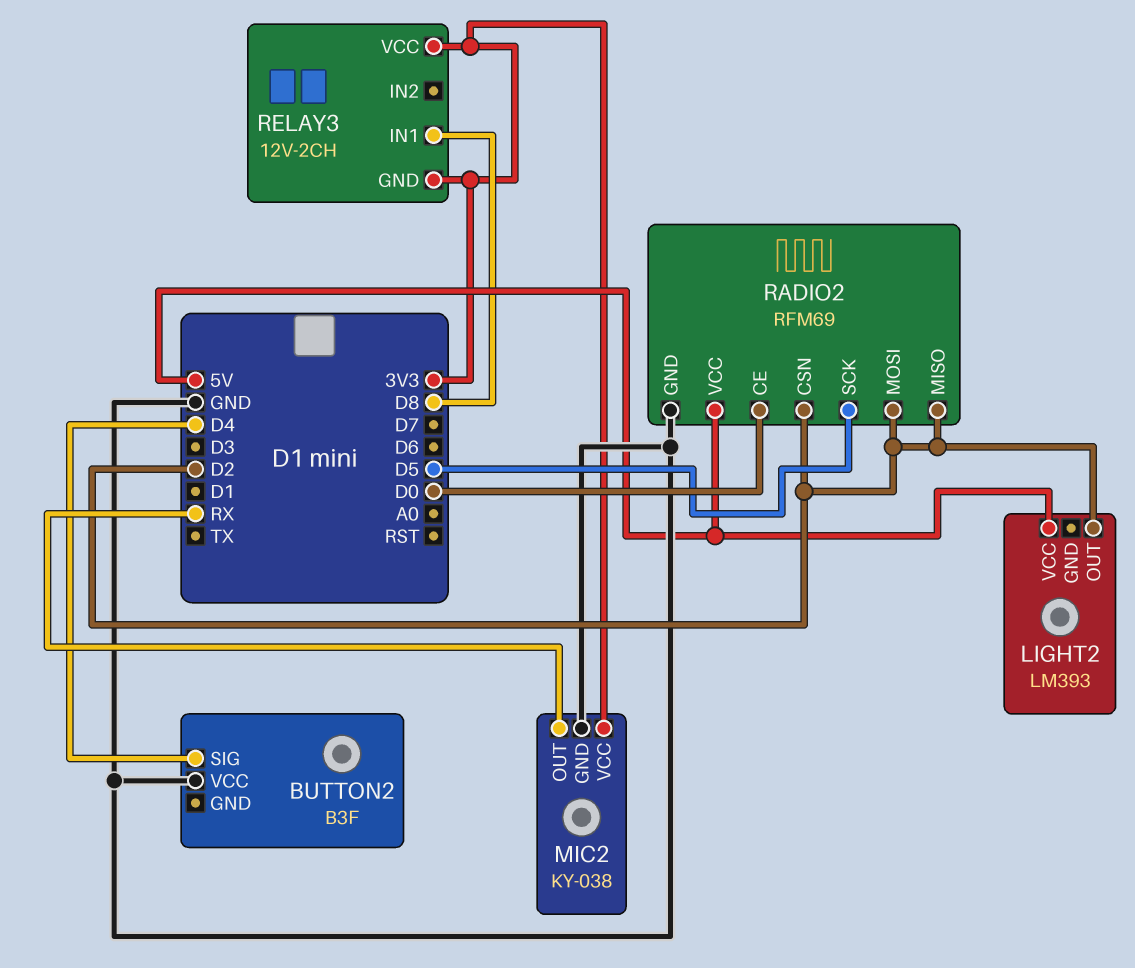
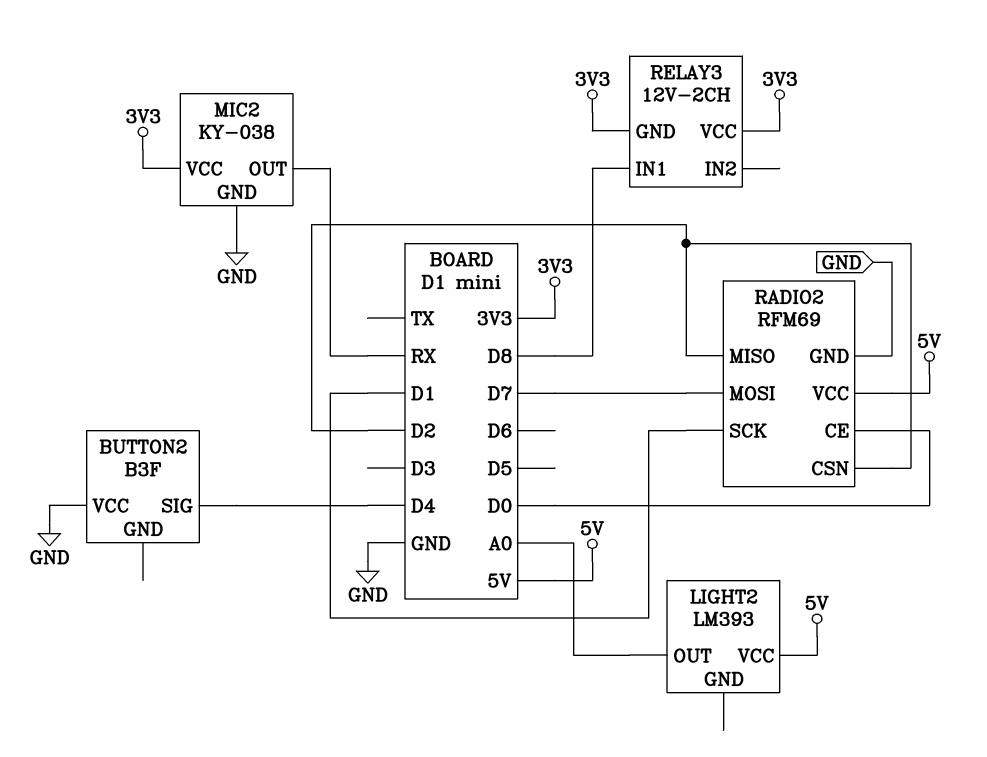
LIGHT2 pin OUT: D2 -> A0
RADIO2 pin MOSI: D2 -> D7
RADIO2 pin SCK: D5 -> D1

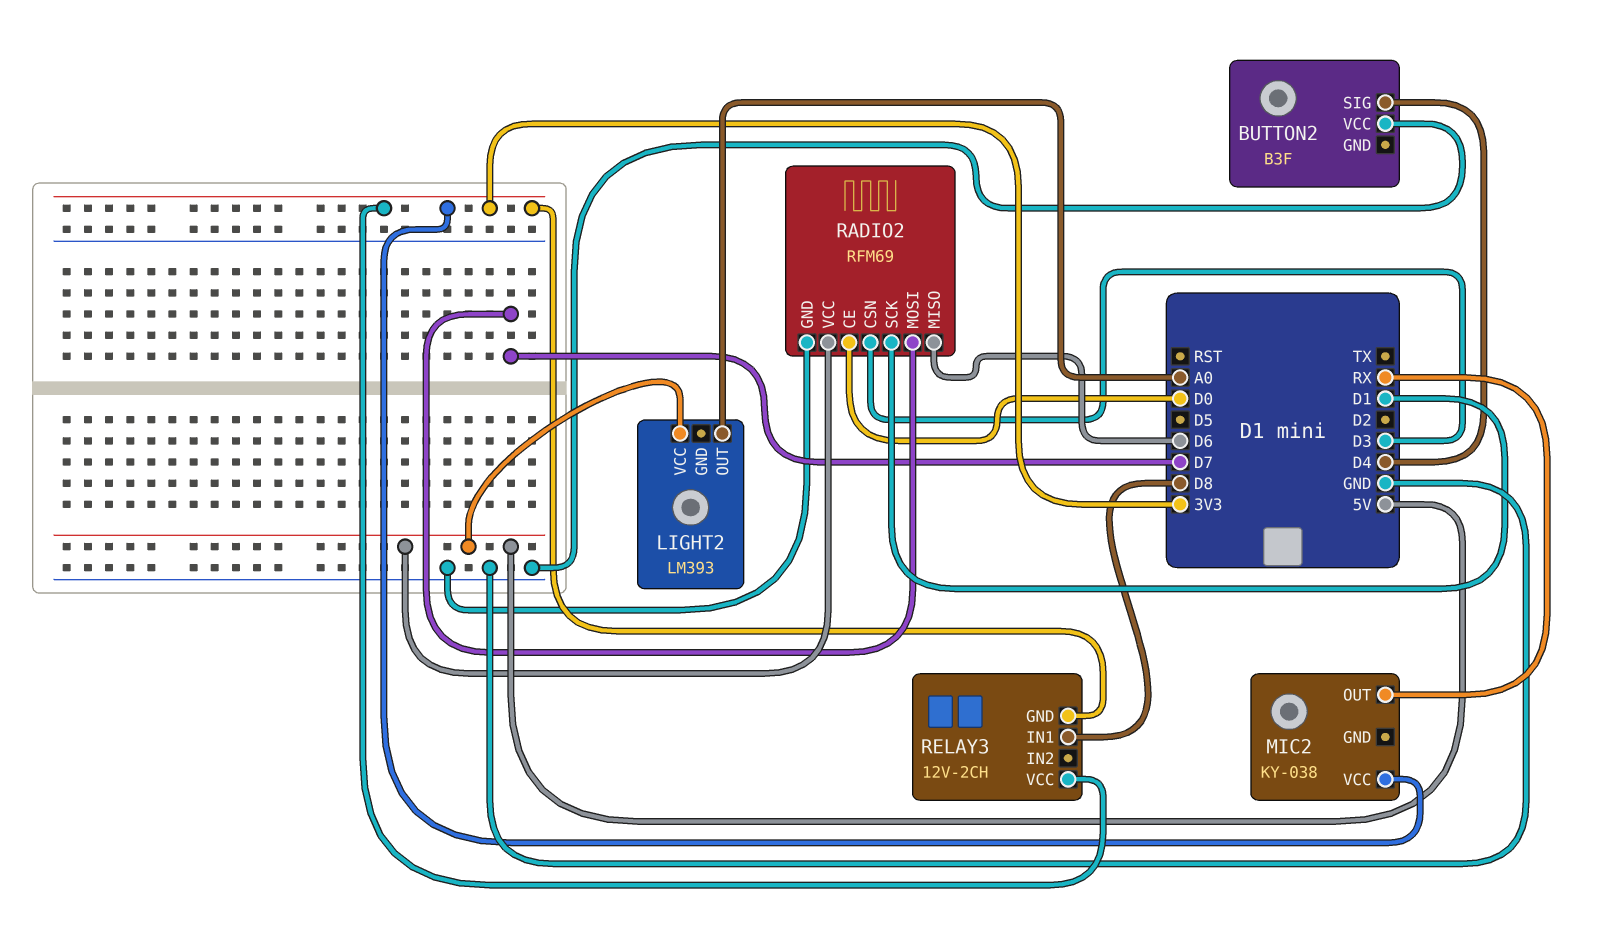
MIC2 pin GND: GND -> none
RADIO2 pin CSN: D2 -> D3
RADIO2 pin MISO: D2 -> D6

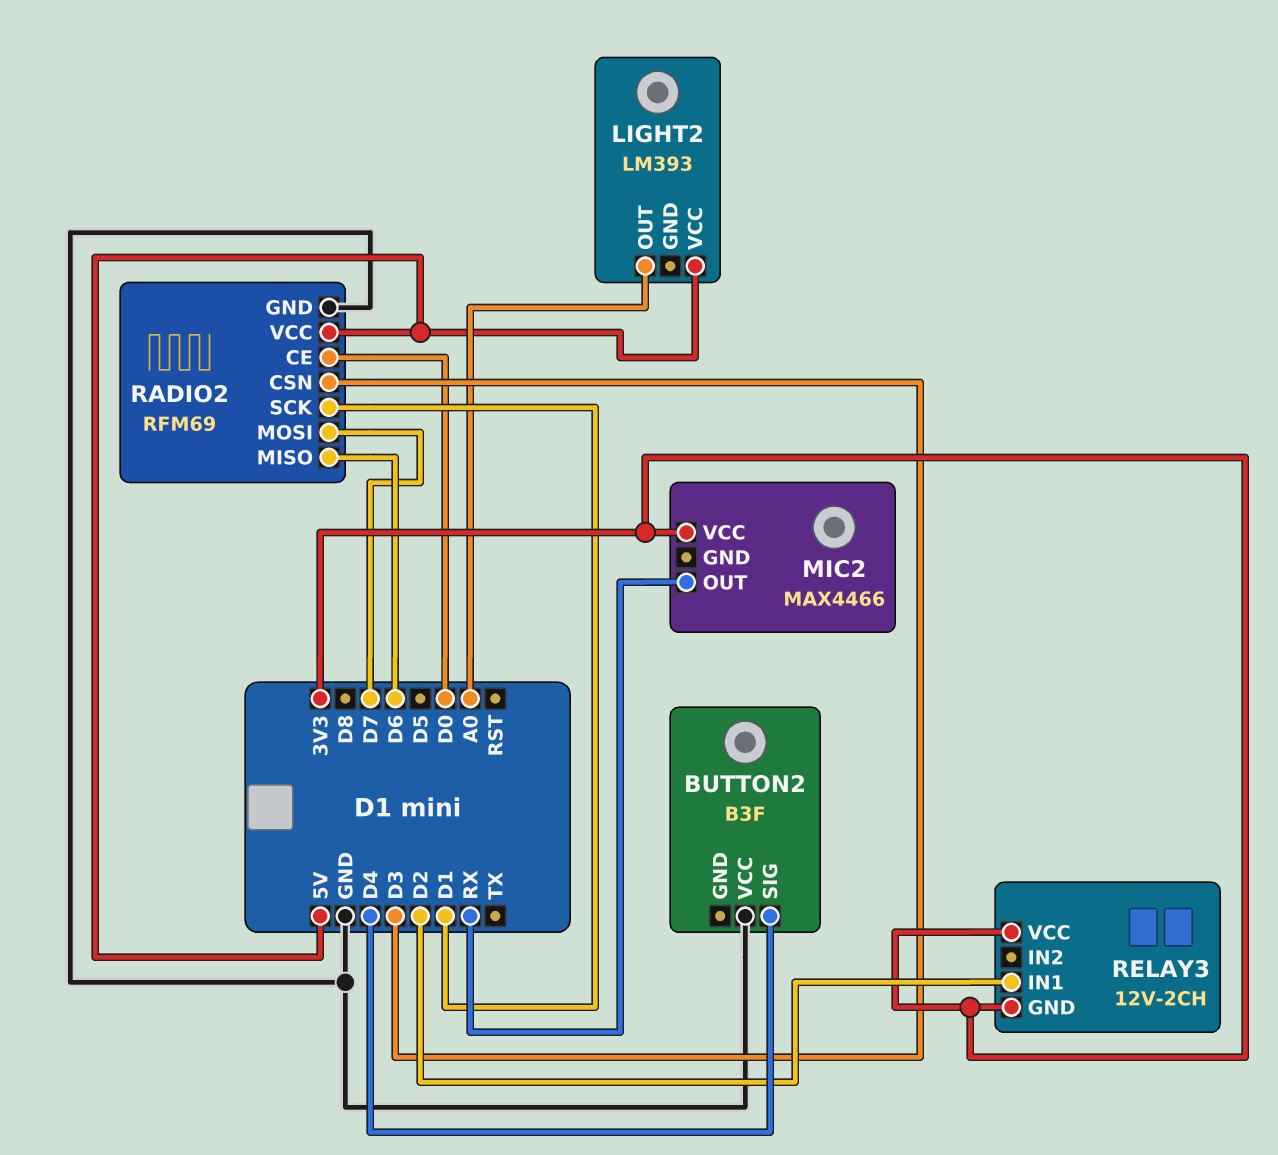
MIC2: KY-038 -> MAX4466
RELAY3 pin IN1: D8 -> D2

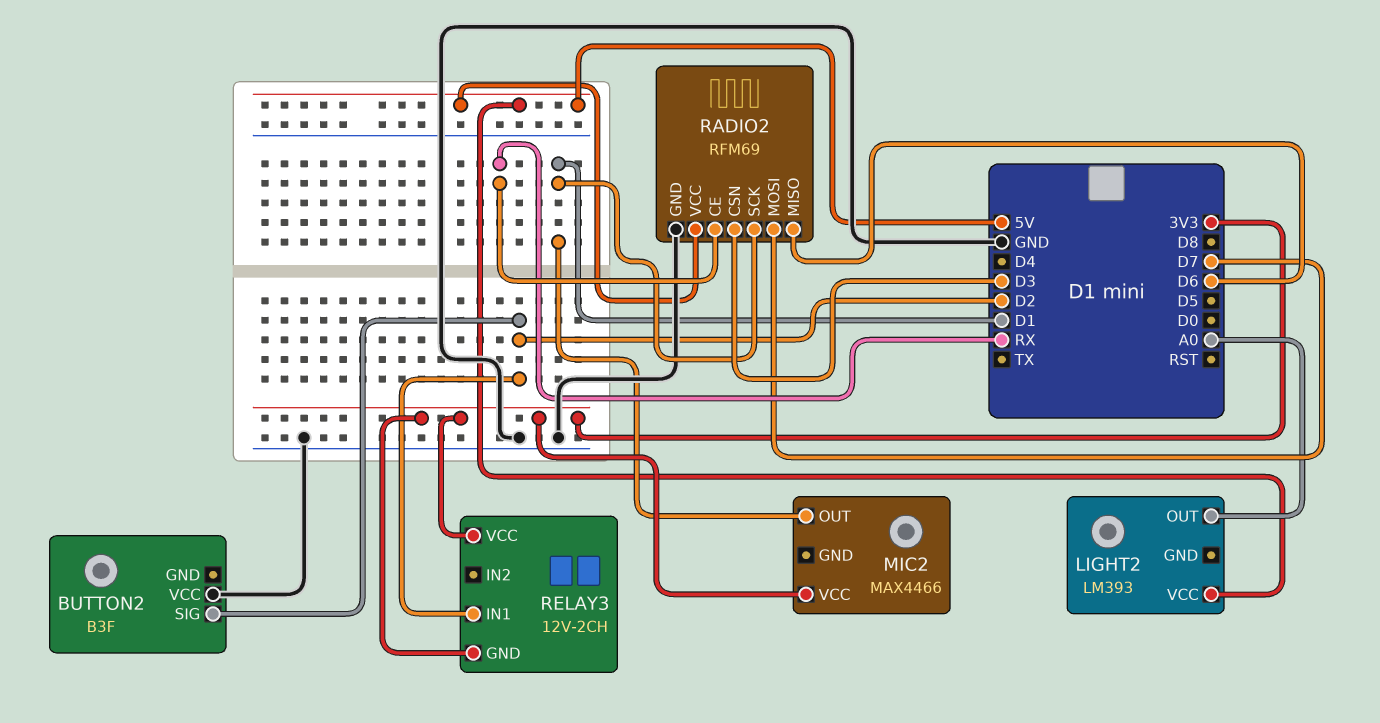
BUTTON2 pin SIG: D4 -> D2
MIC2 pin OUT: RX -> D1
RADIO2 pin CE: D0 -> RX

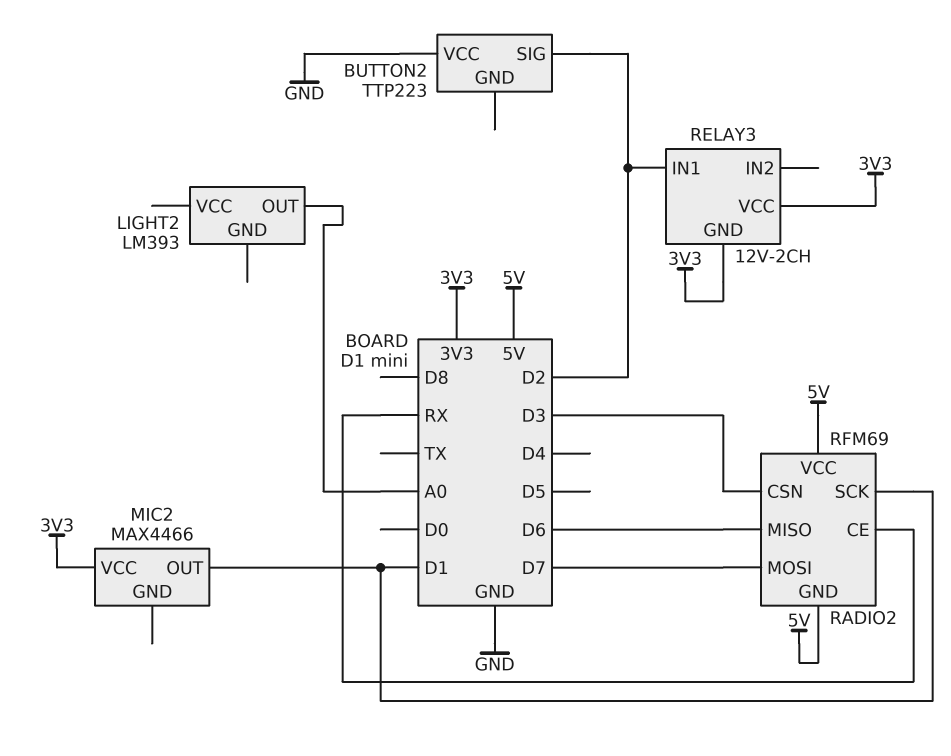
BUTTON2: B3F -> TTP223
LIGHT2 pin VCC: 5V -> none
RADIO2 pin GND: GND -> 5V

